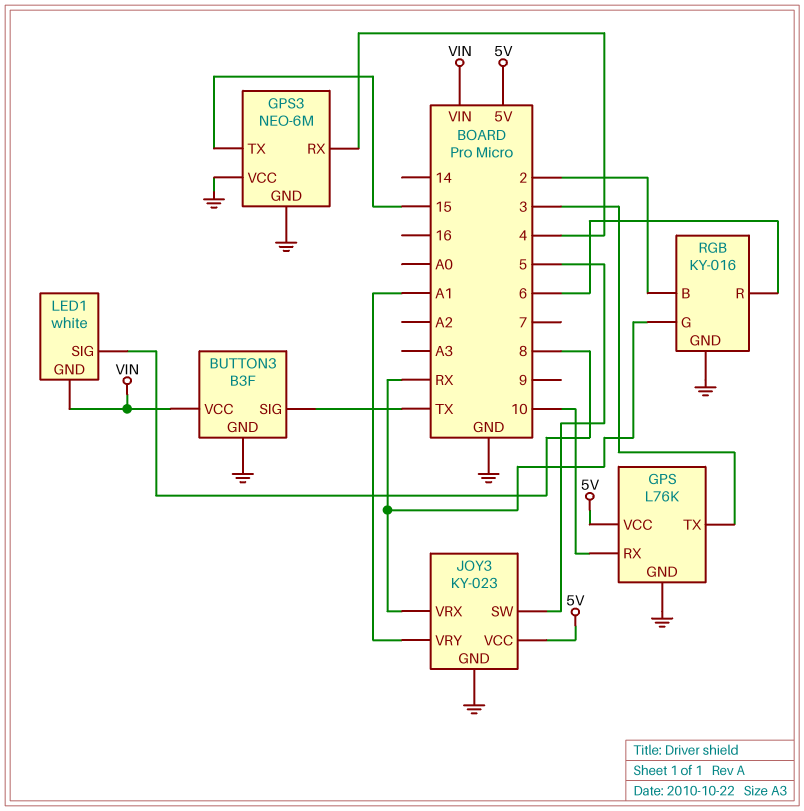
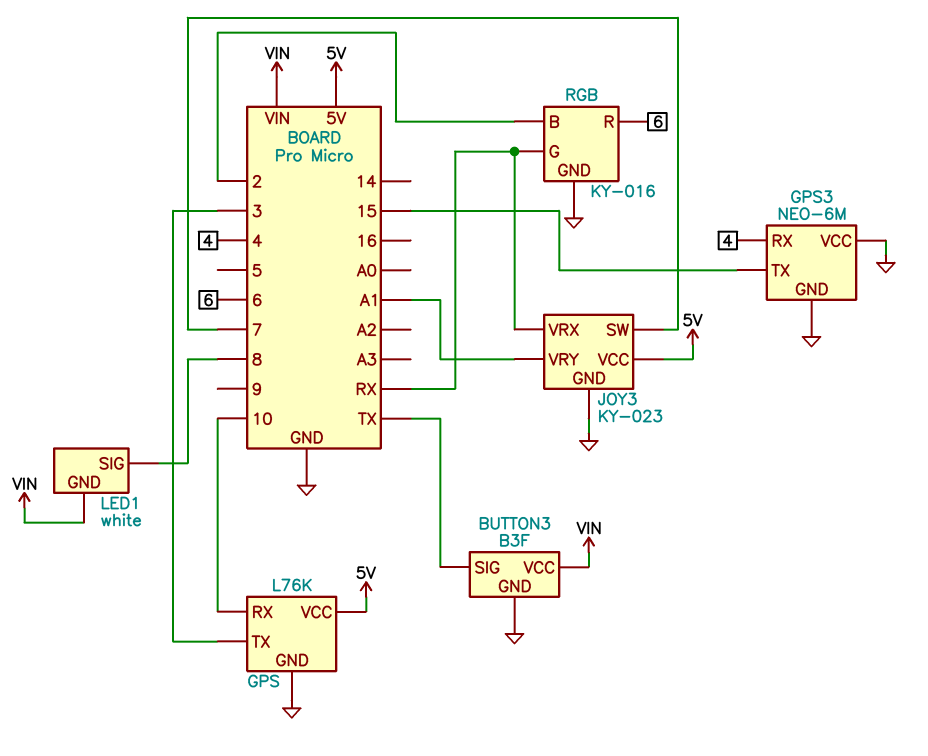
JOY3 pin SW: 5 -> 7

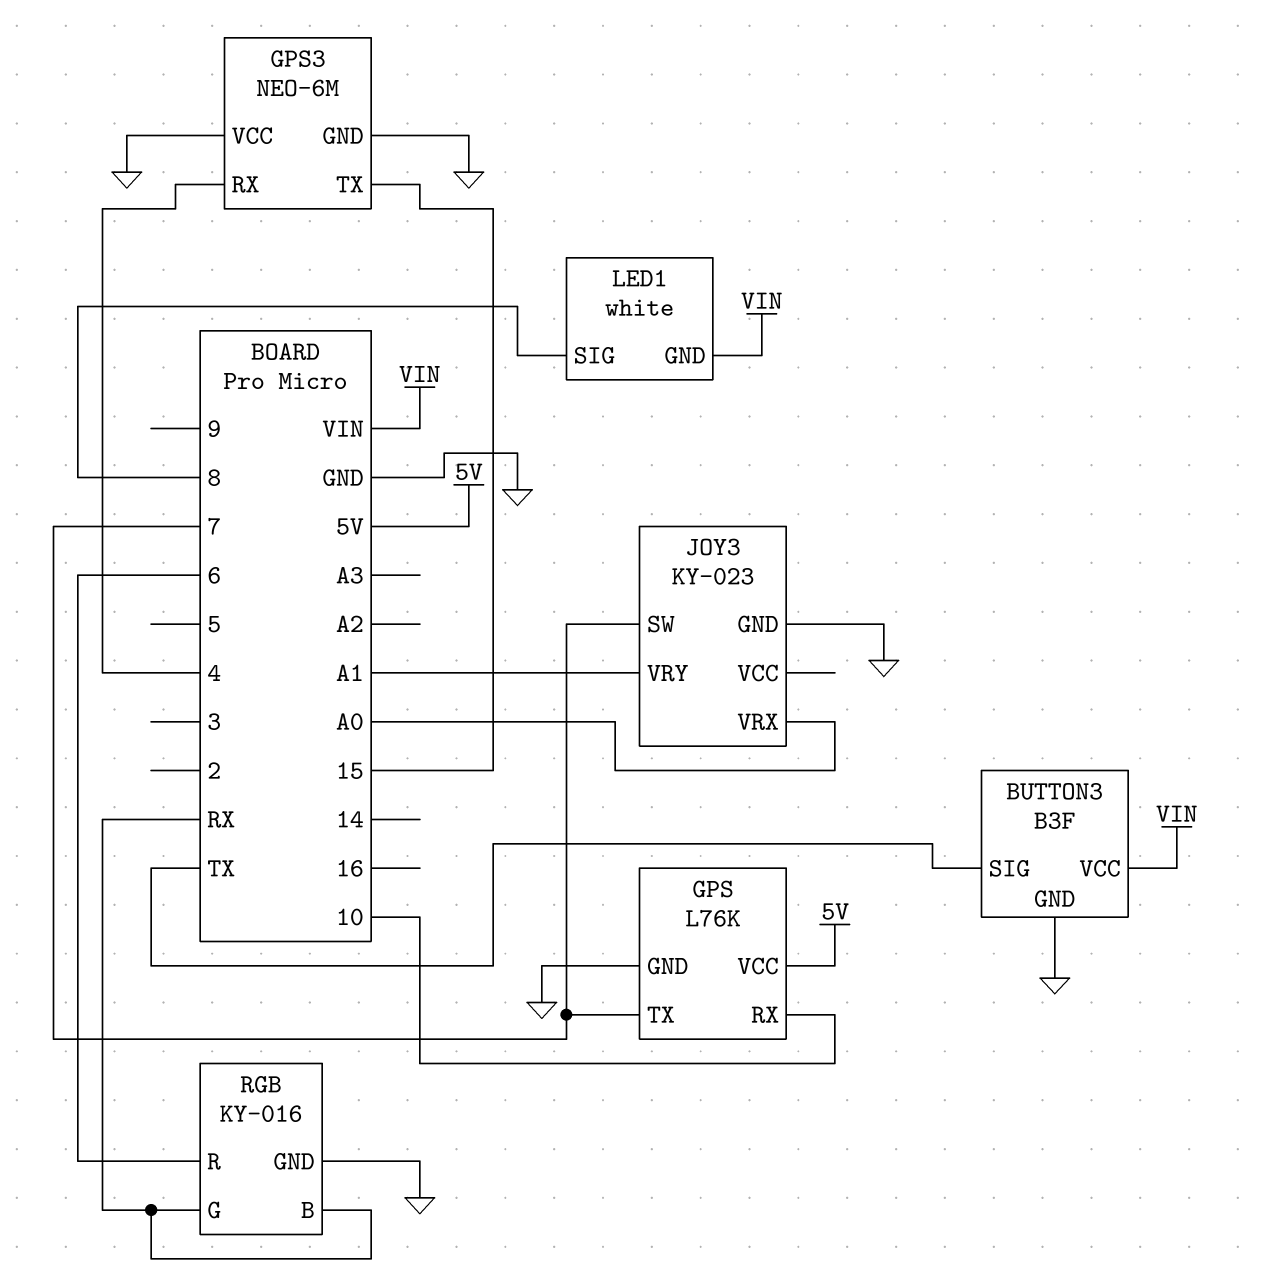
GPS pin TX: 3 -> 7
JOY3 pin VCC: 5V -> none
JOY3 pin VRX: RX -> A0
RGB pin B: 2 -> RX

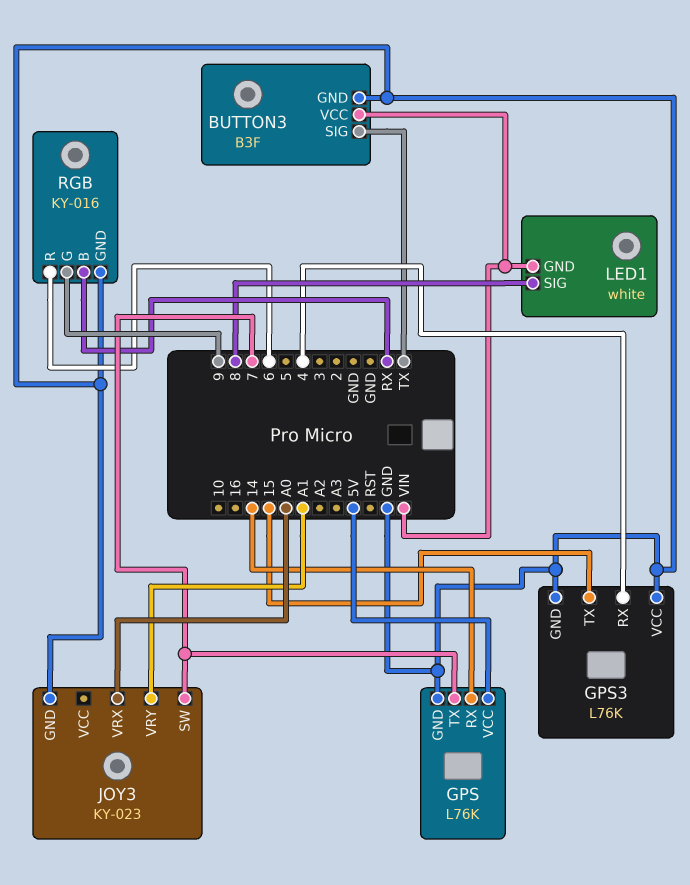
GPS pin RX: 10 -> 14
GPS3: NEO-6M -> L76K
RGB pin G: RX -> 9

